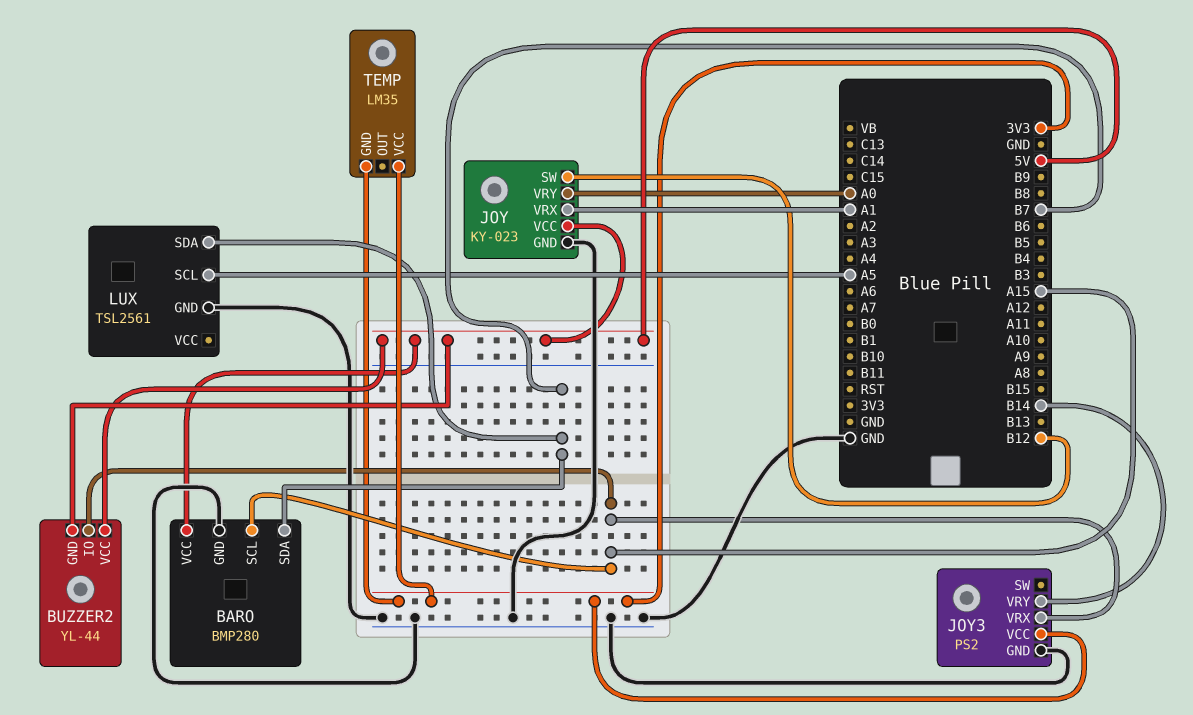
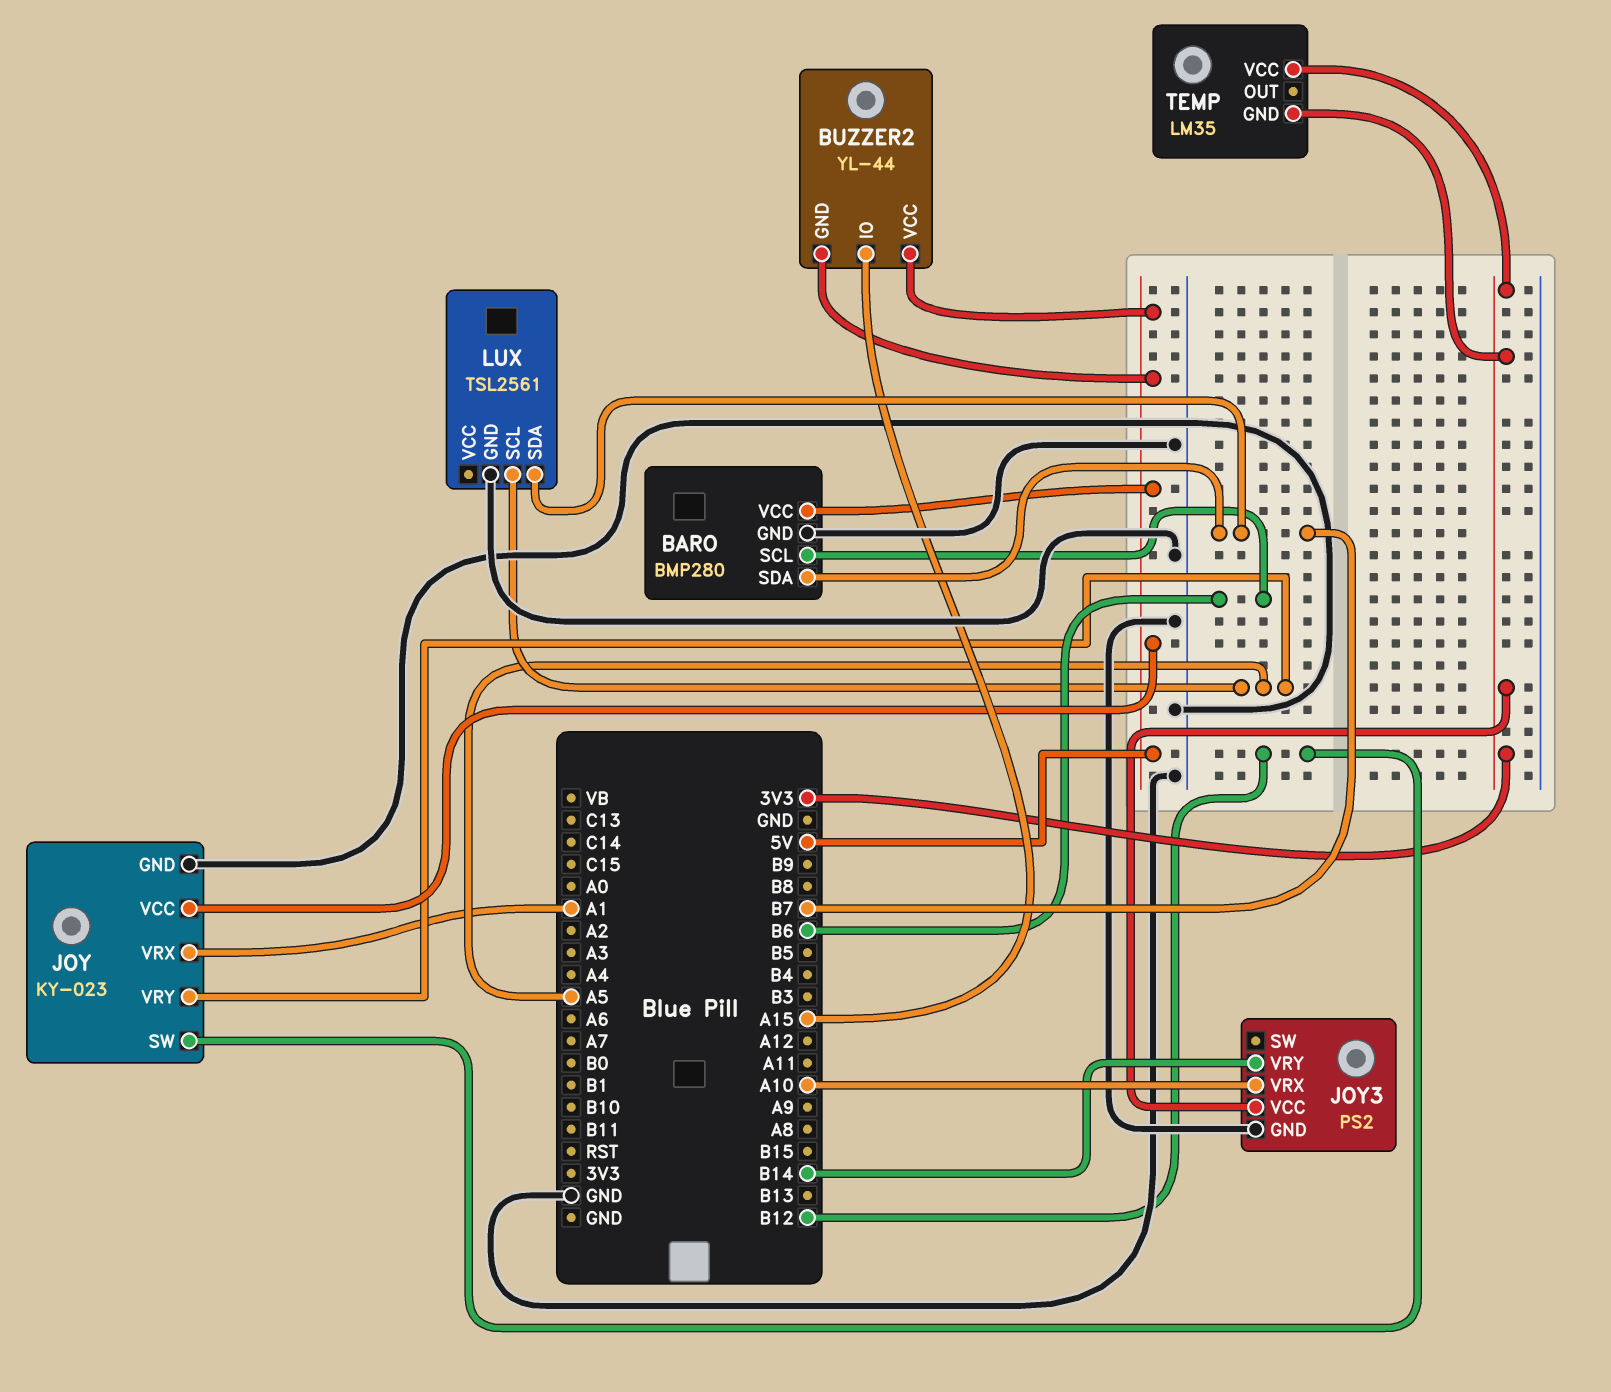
BARO pin SCL: A15 -> B6
JOY pin VRY: A0 -> A5
JOY3 pin VRX: A15 -> A10

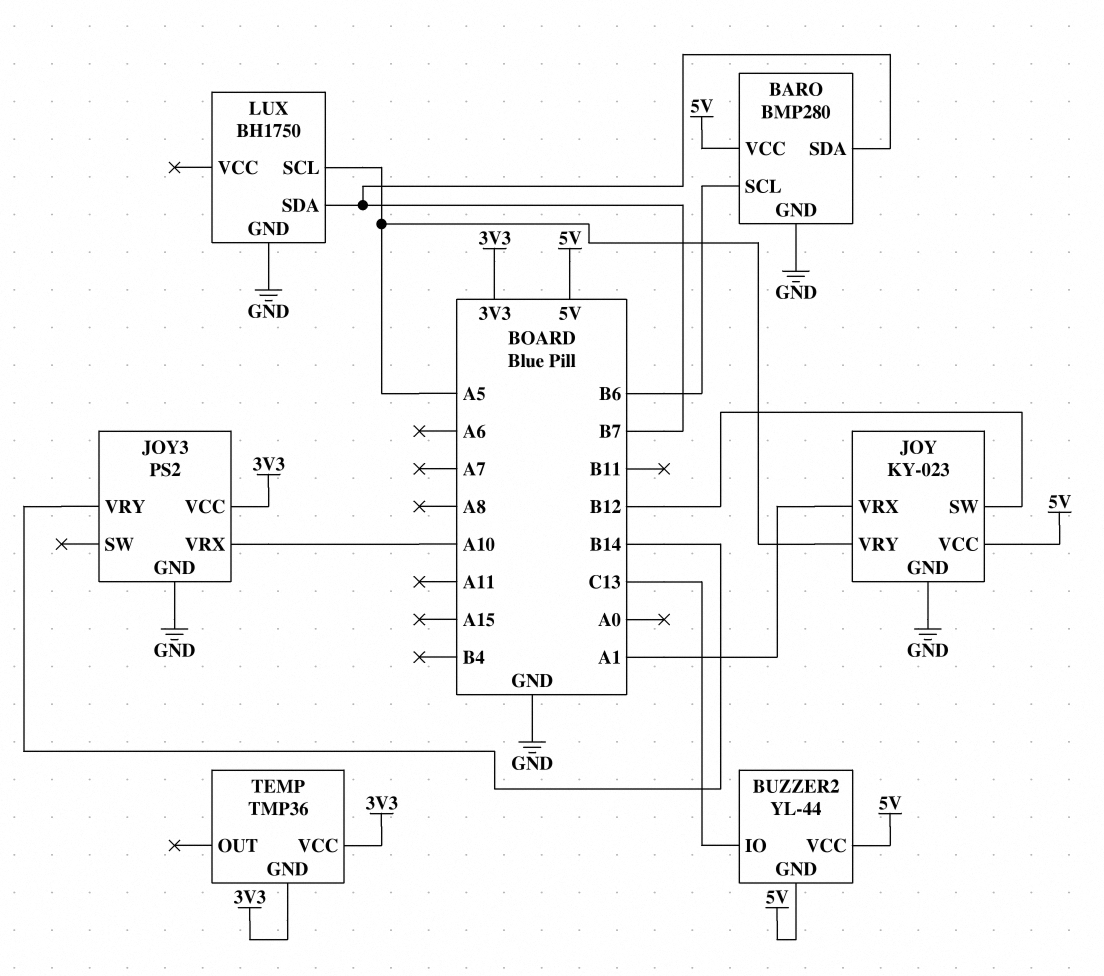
BUZZER2 pin IO: A15 -> C13
LUX: TSL2561 -> BH1750
TEMP: LM35 -> TMP36

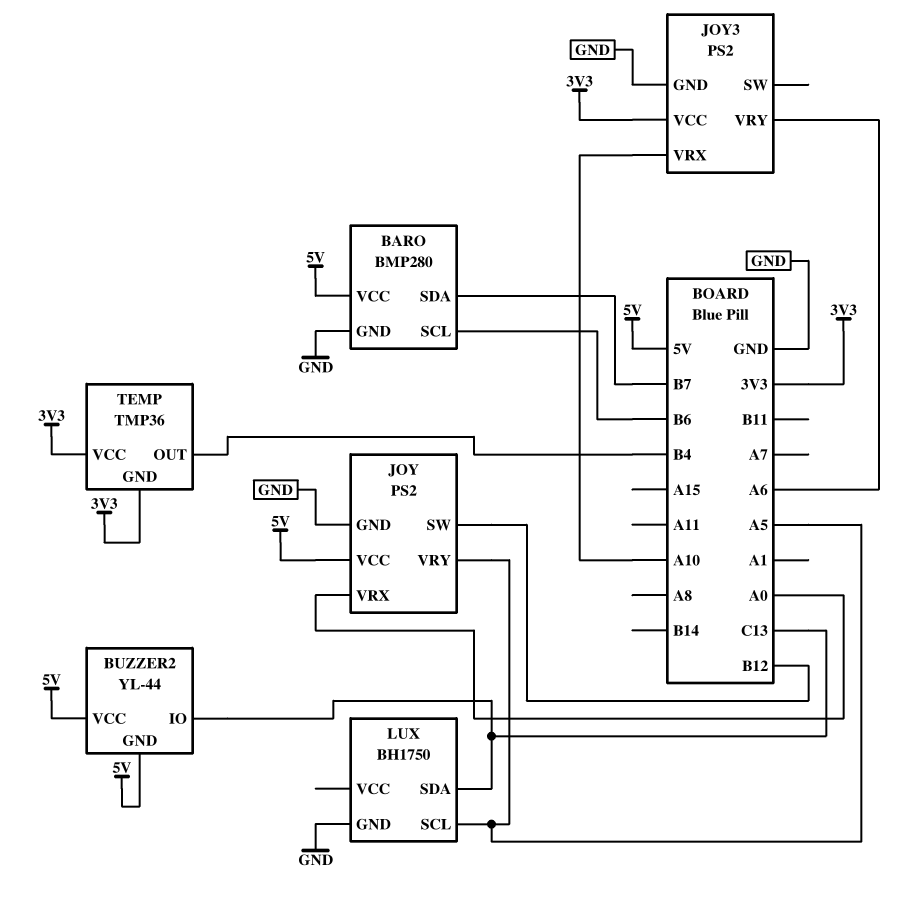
JOY: KY-023 -> PS2
JOY pin VRX: A1 -> A0
JOY3 pin VRY: B14 -> A6
LUX pin SDA: B7 -> C13
TEMP pin OUT: none -> B4

